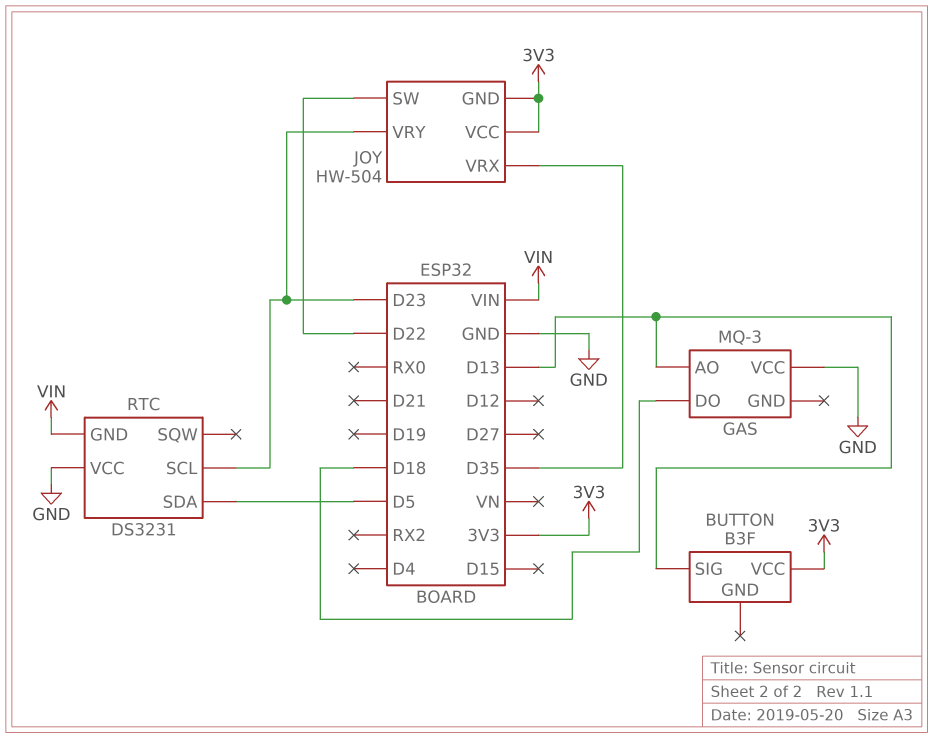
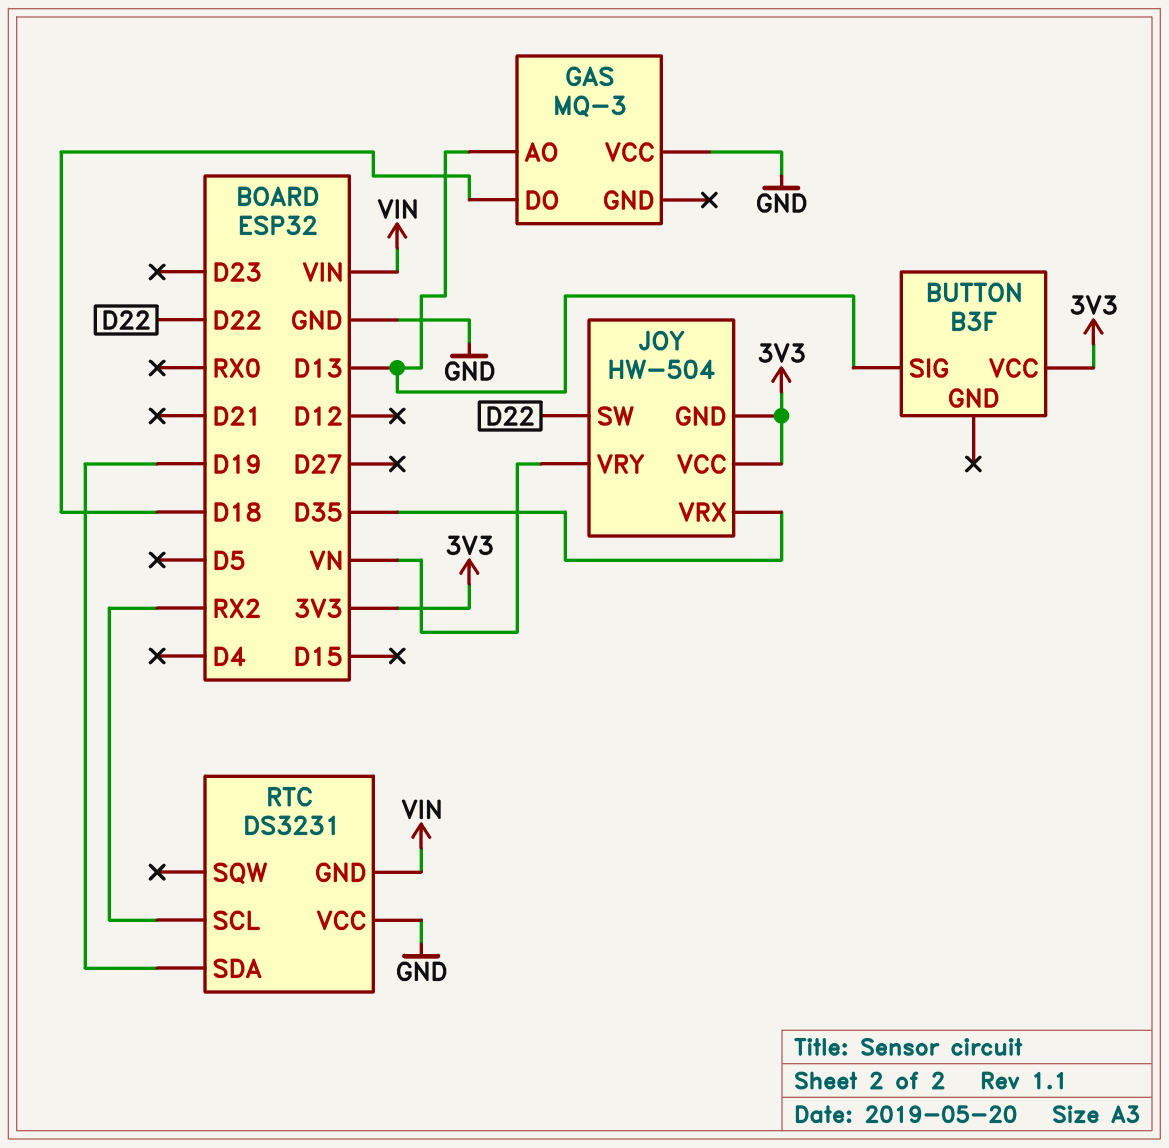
JOY pin VRY: D23 -> VN
RTC pin SCL: D23 -> RX2
RTC pin SDA: D5 -> D19

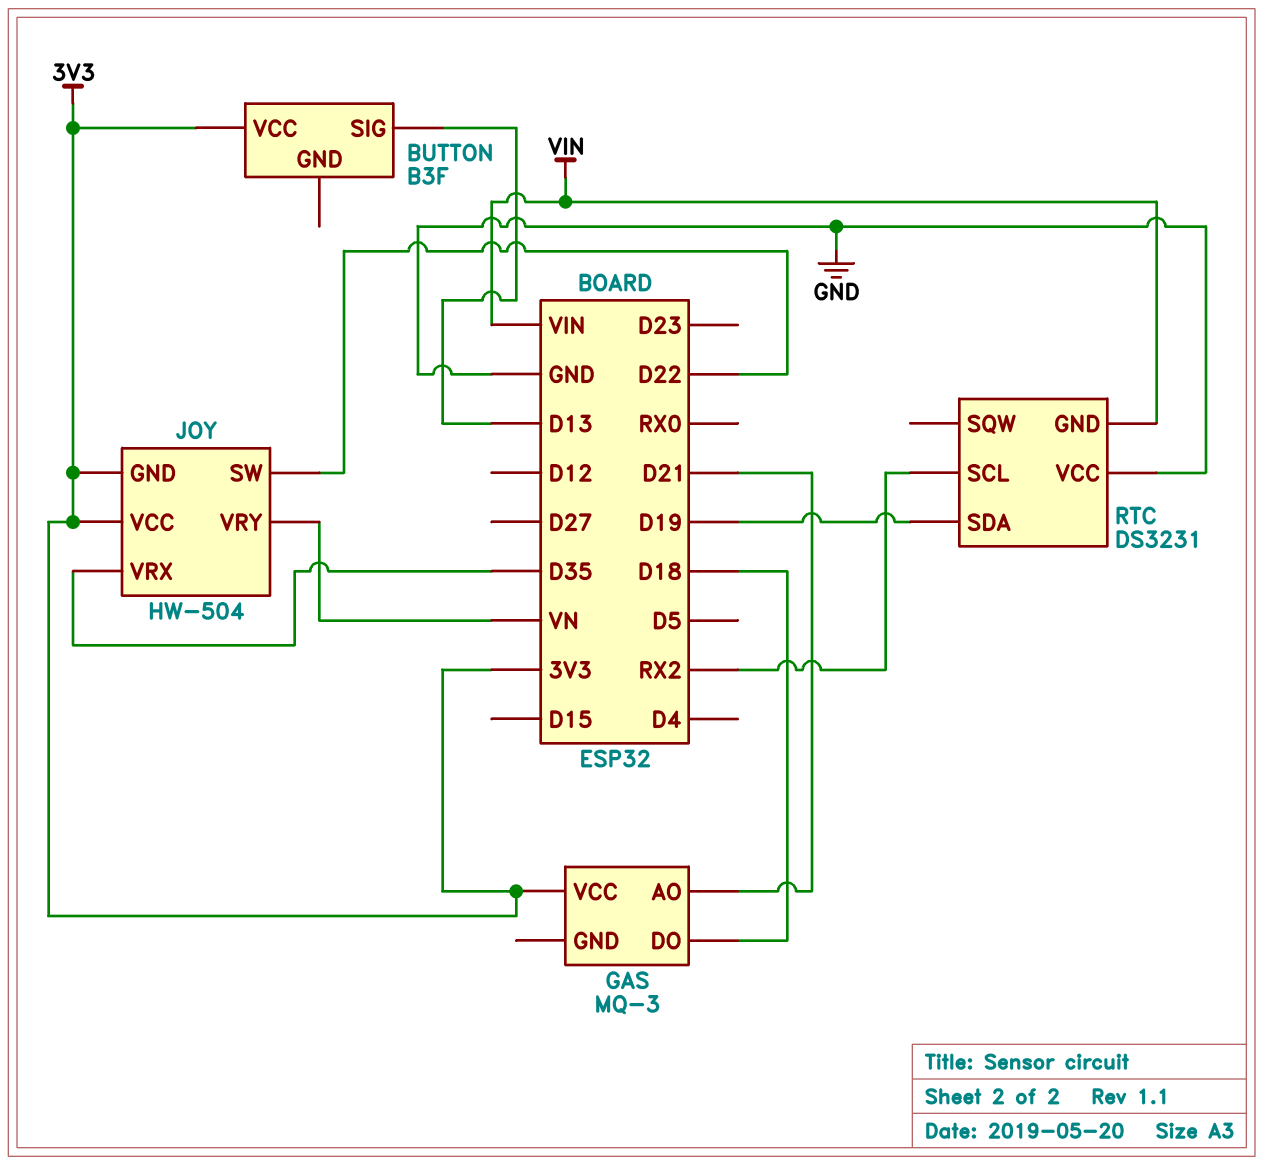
GAS pin AO: D13 -> D21
GAS pin VCC: GND -> 3V3

